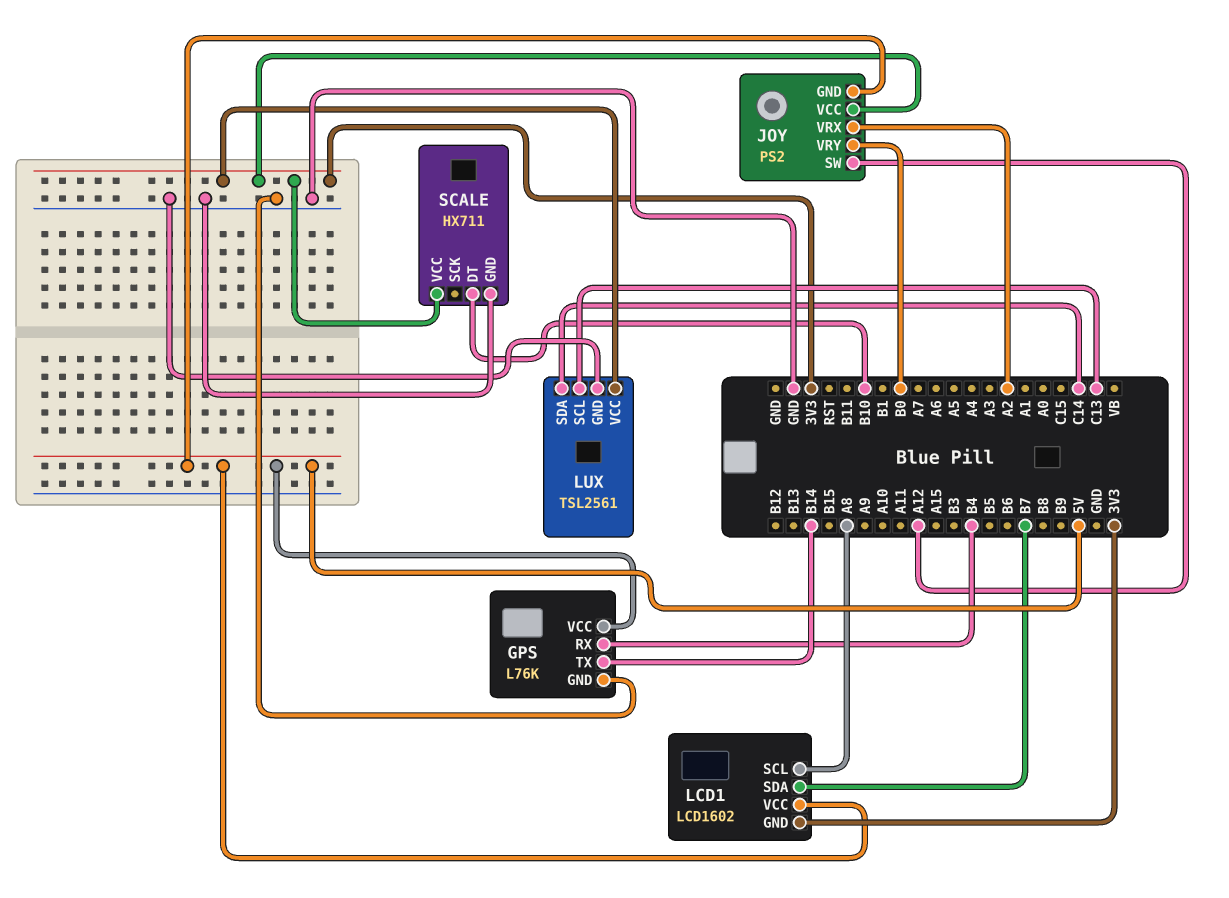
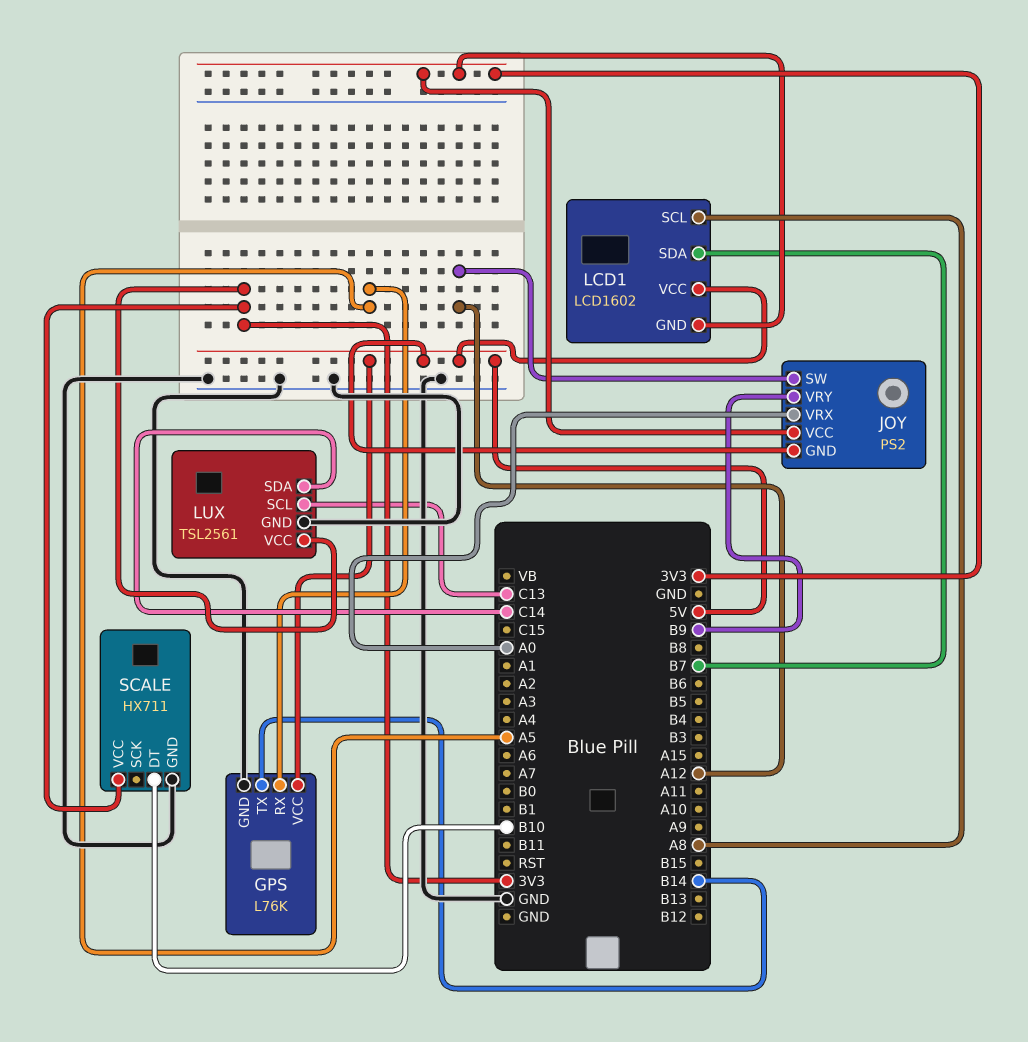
GPS pin RX: B4 -> A5
JOY pin VRX: A2 -> A0
JOY pin VRY: B0 -> B9

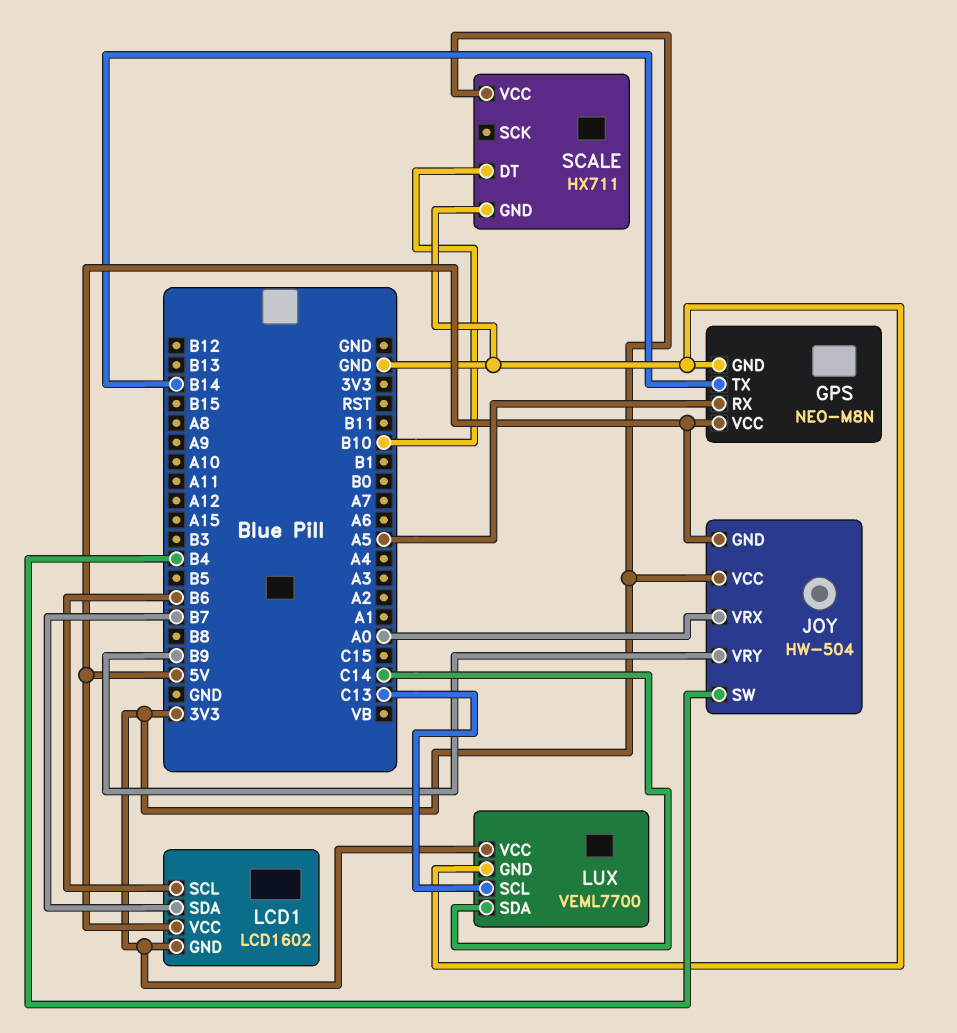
GPS: L76K -> NEO-M8N
JOY: PS2 -> HW-504
JOY pin SW: A12 -> B4
LCD1 pin SCL: A8 -> B6
LUX: TSL2561 -> VEML7700

